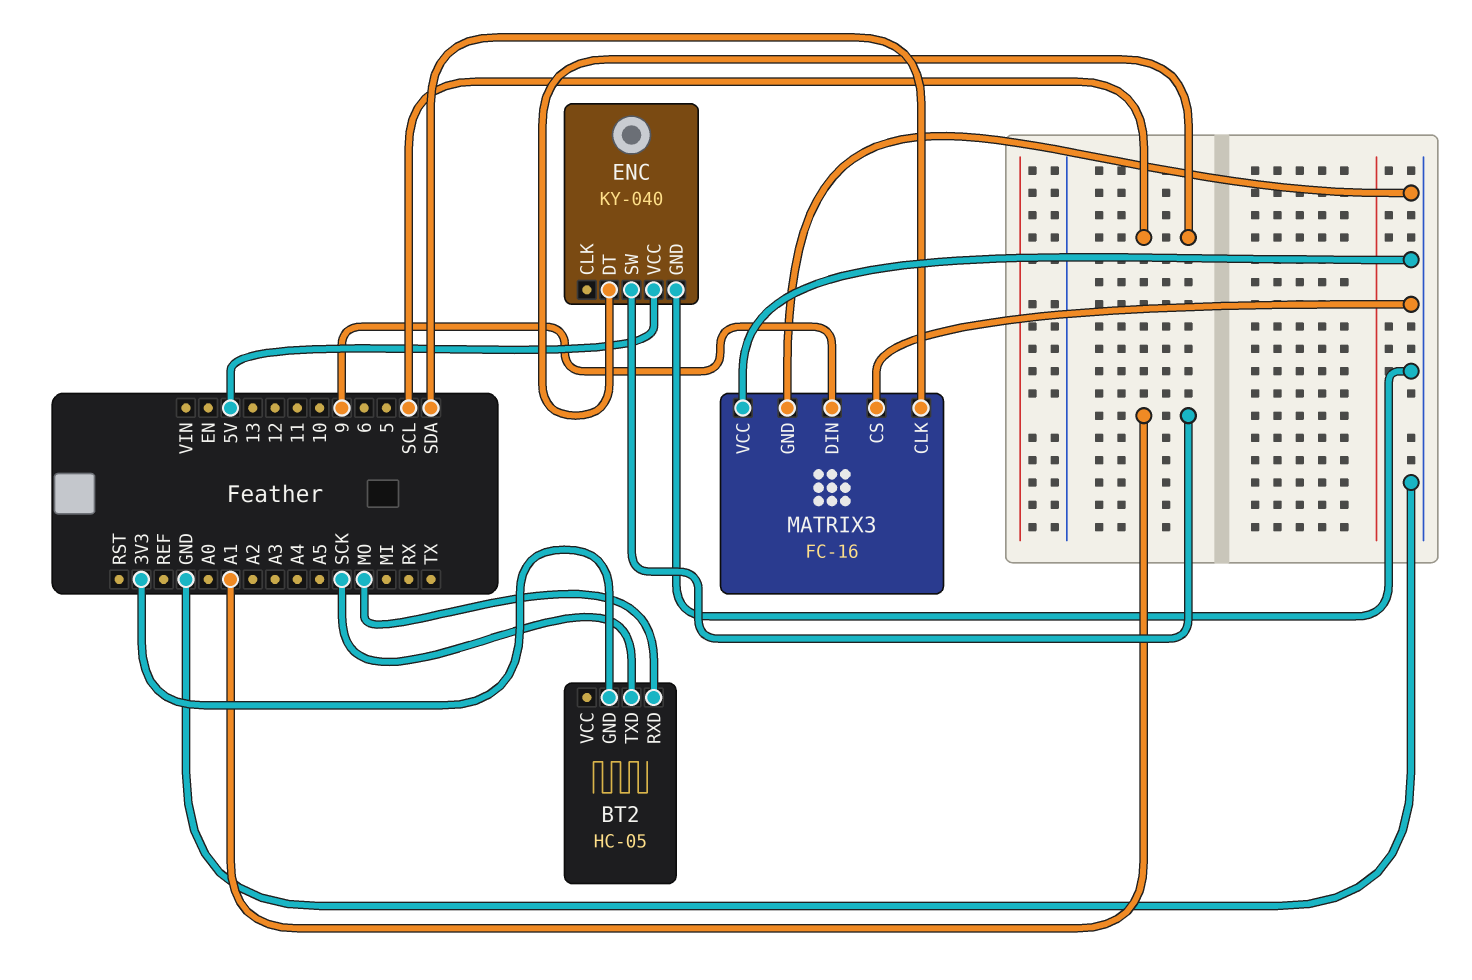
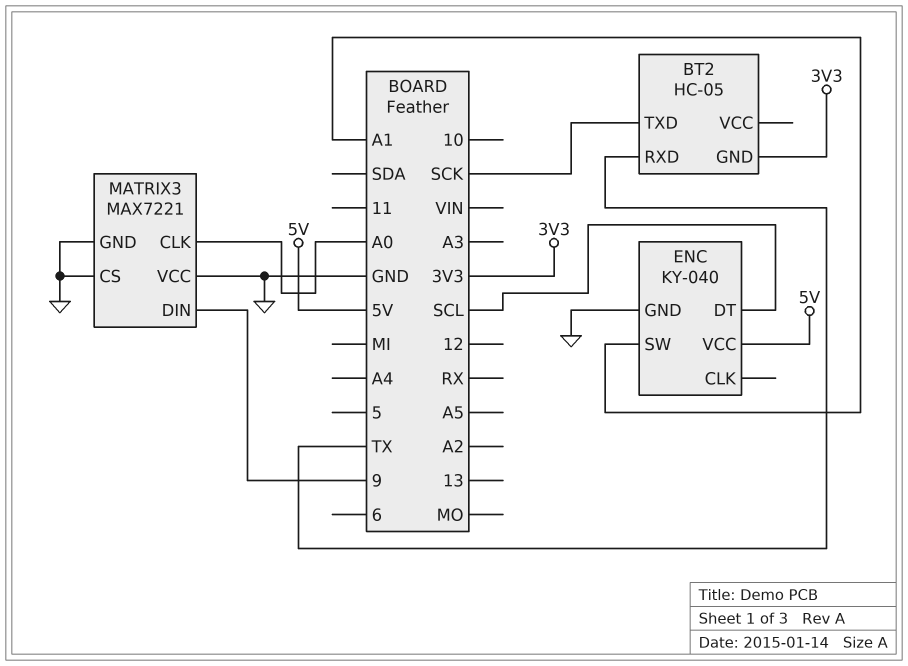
BT2 pin RXD: MO -> TX
MATRIX3: FC-16 -> MAX7221
MATRIX3 pin CLK: SDA -> A0

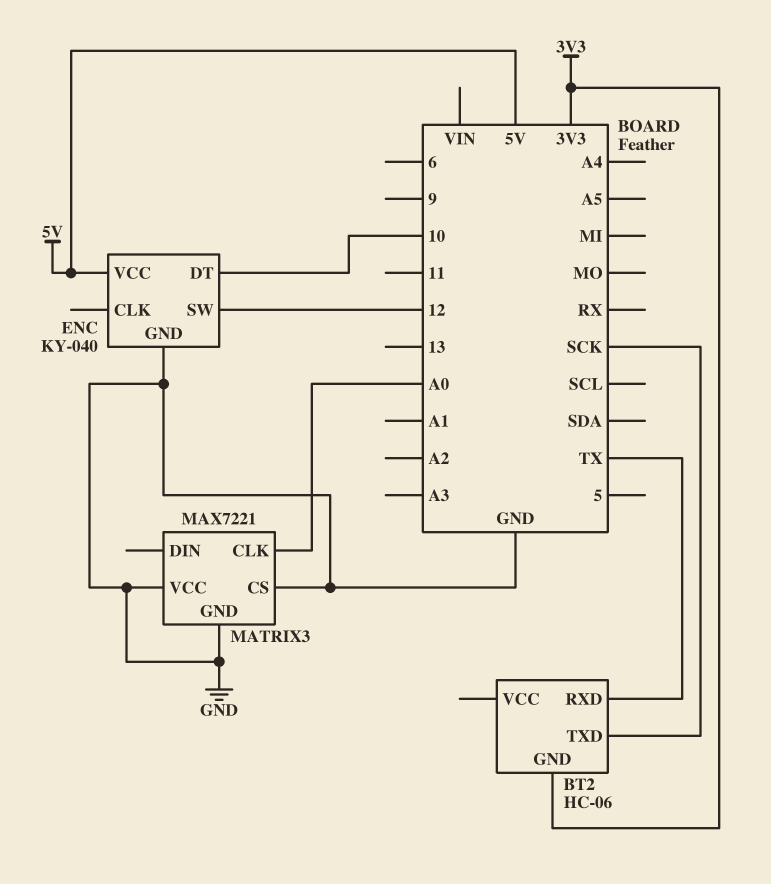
BT2: HC-05 -> HC-06
ENC pin DT: SCL -> 10
ENC pin SW: A1 -> 12
MATRIX3 pin DIN: 9 -> none

